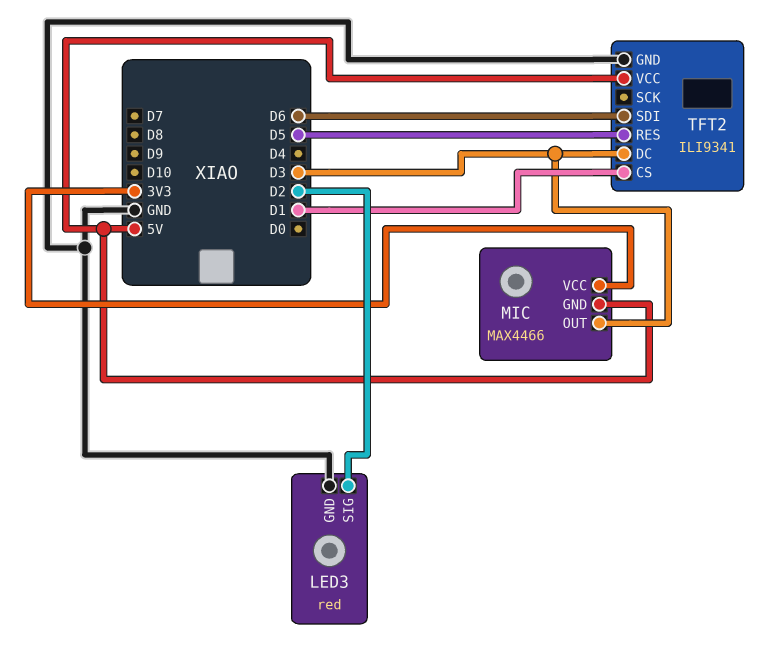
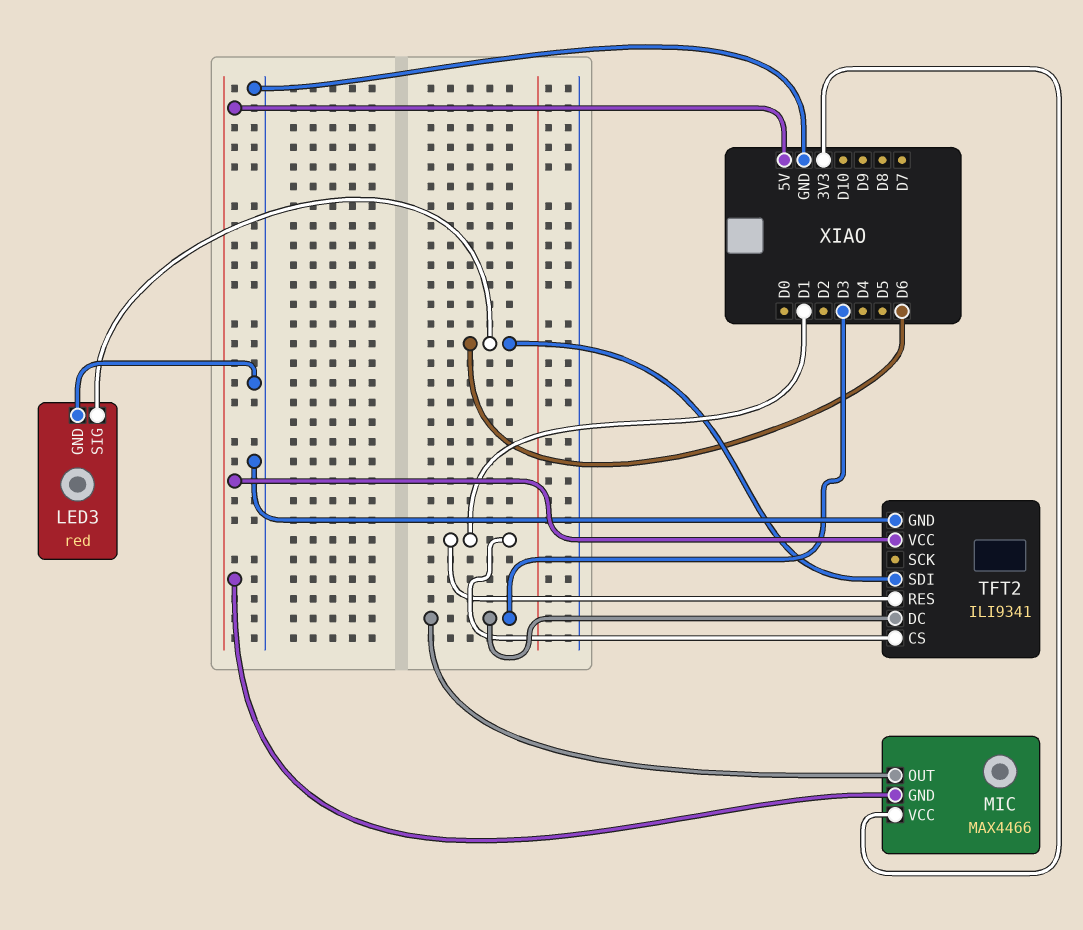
LED3 pin SIG: D2 -> D6
TFT2 pin RES: D5 -> D1

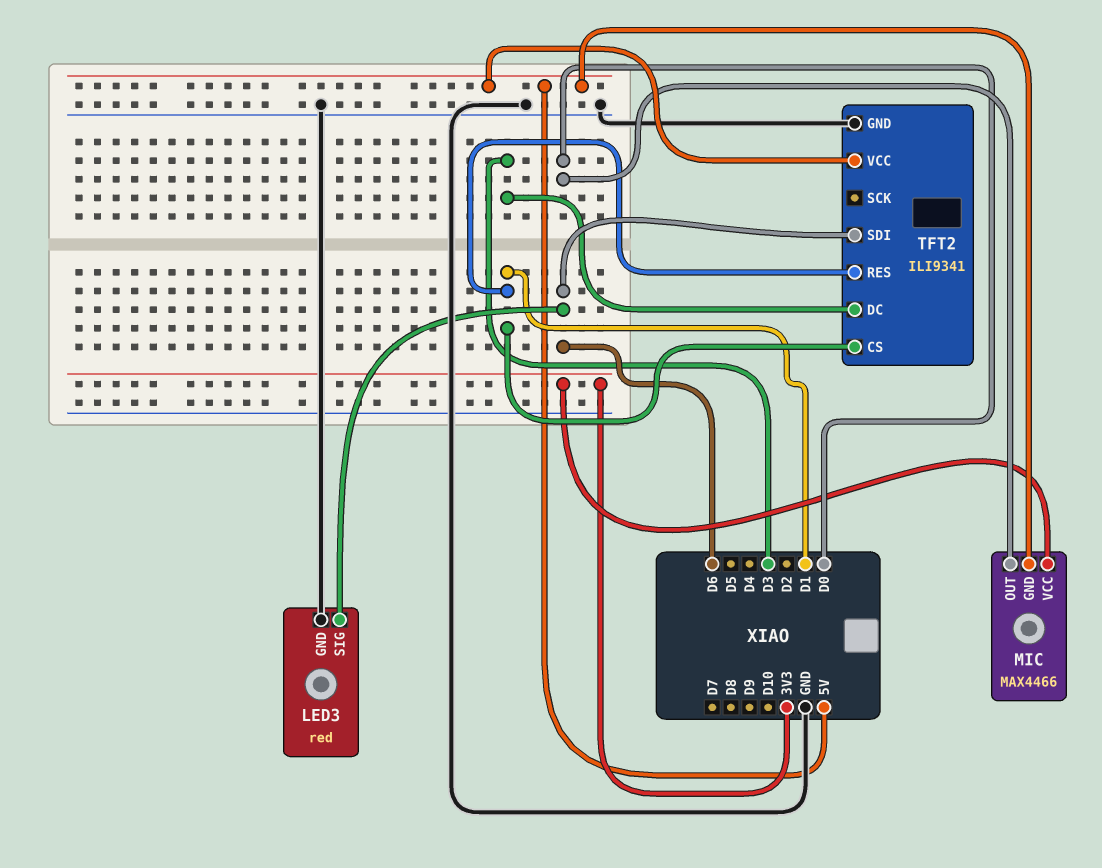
MIC pin OUT: D3 -> D0

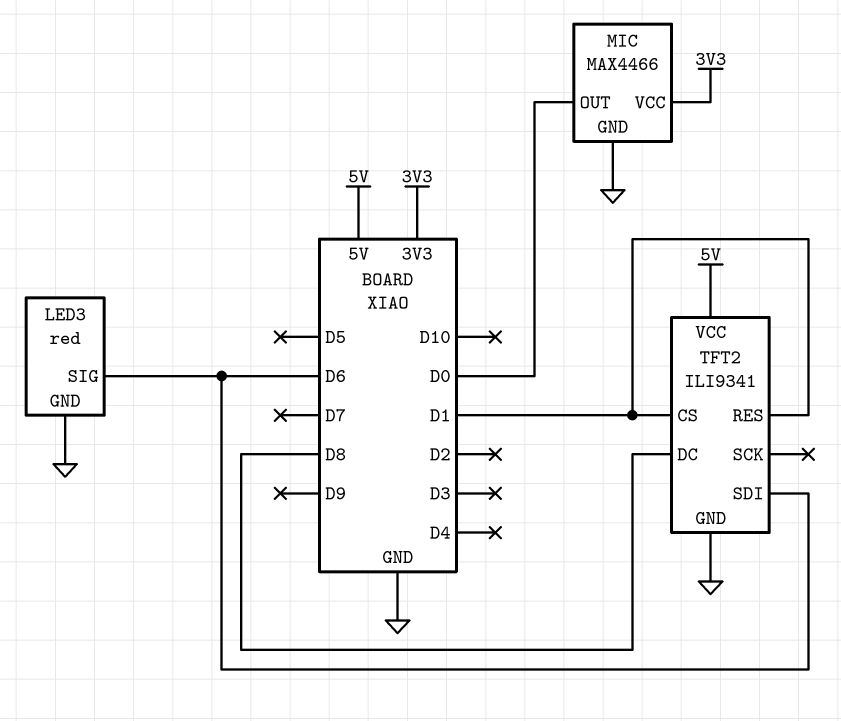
MIC pin GND: 5V -> GND
TFT2 pin DC: D3 -> D8

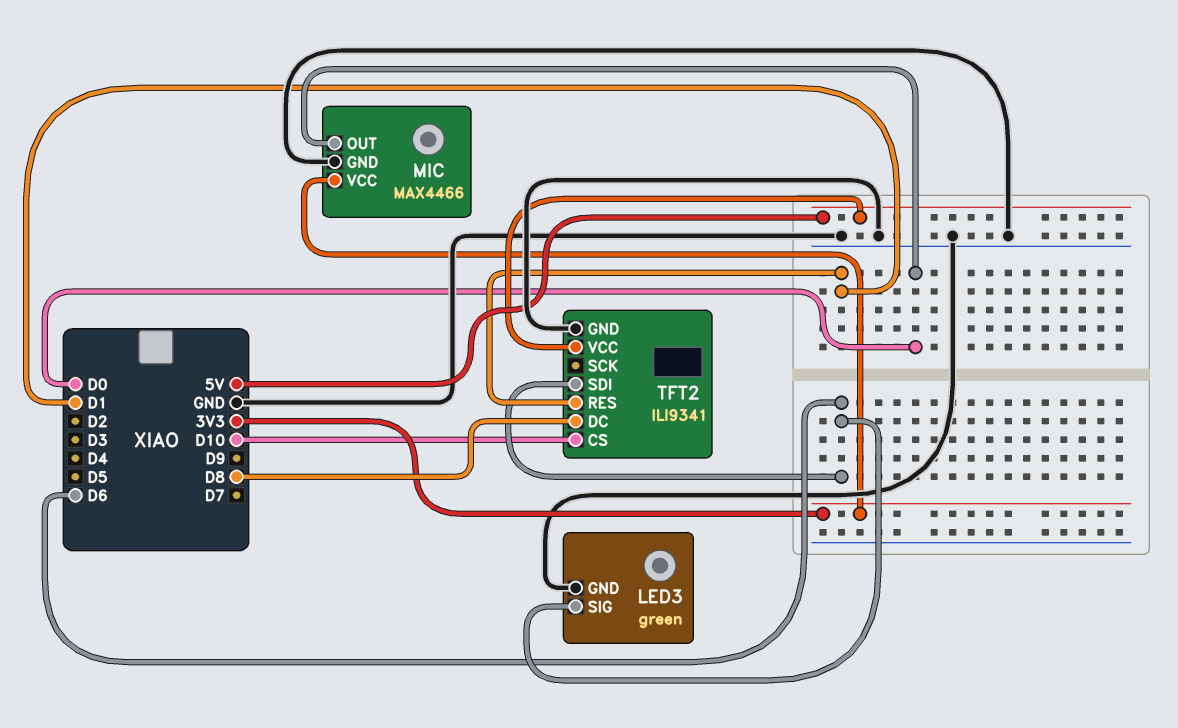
LED3: red -> green
TFT2 pin CS: D1 -> D10

